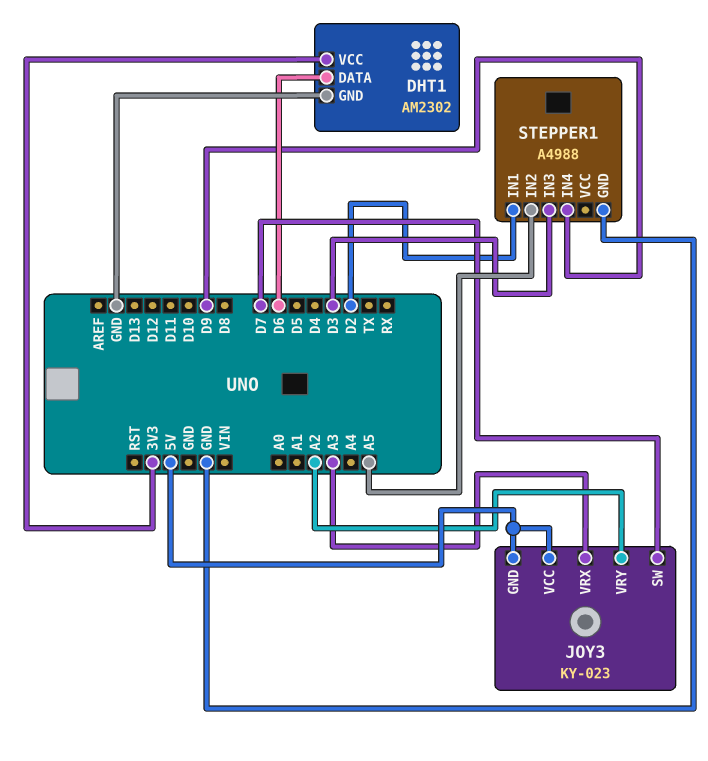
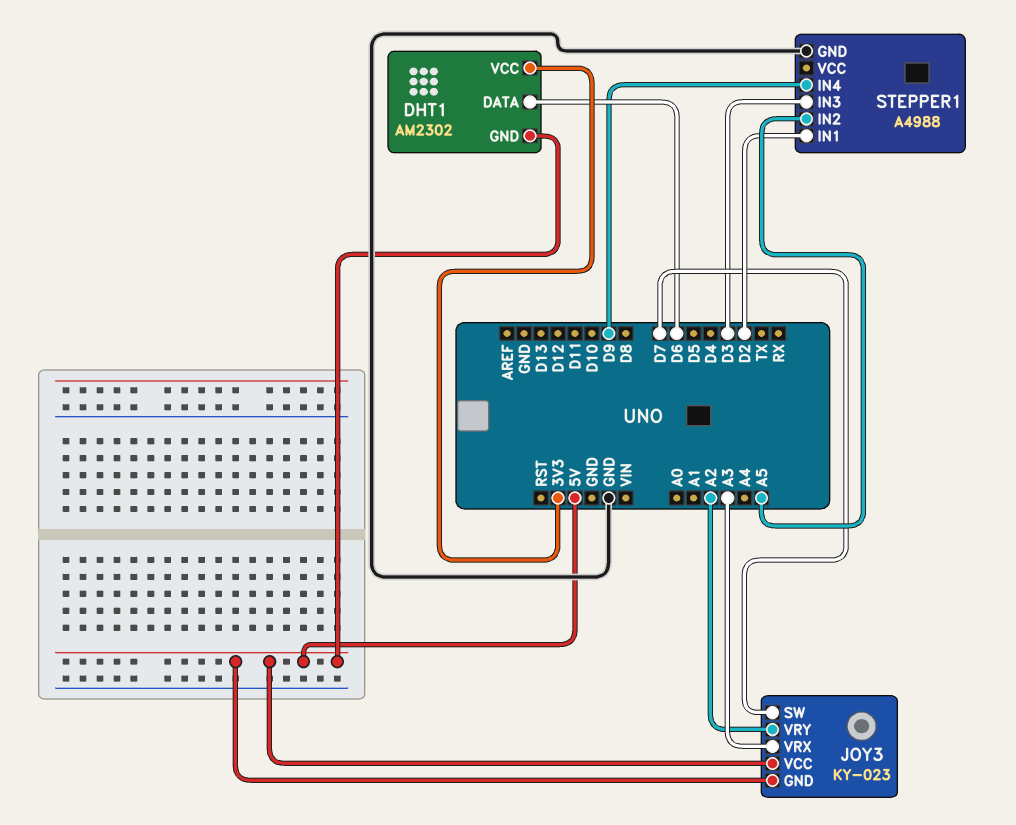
DHT1 pin GND: GND -> 5V

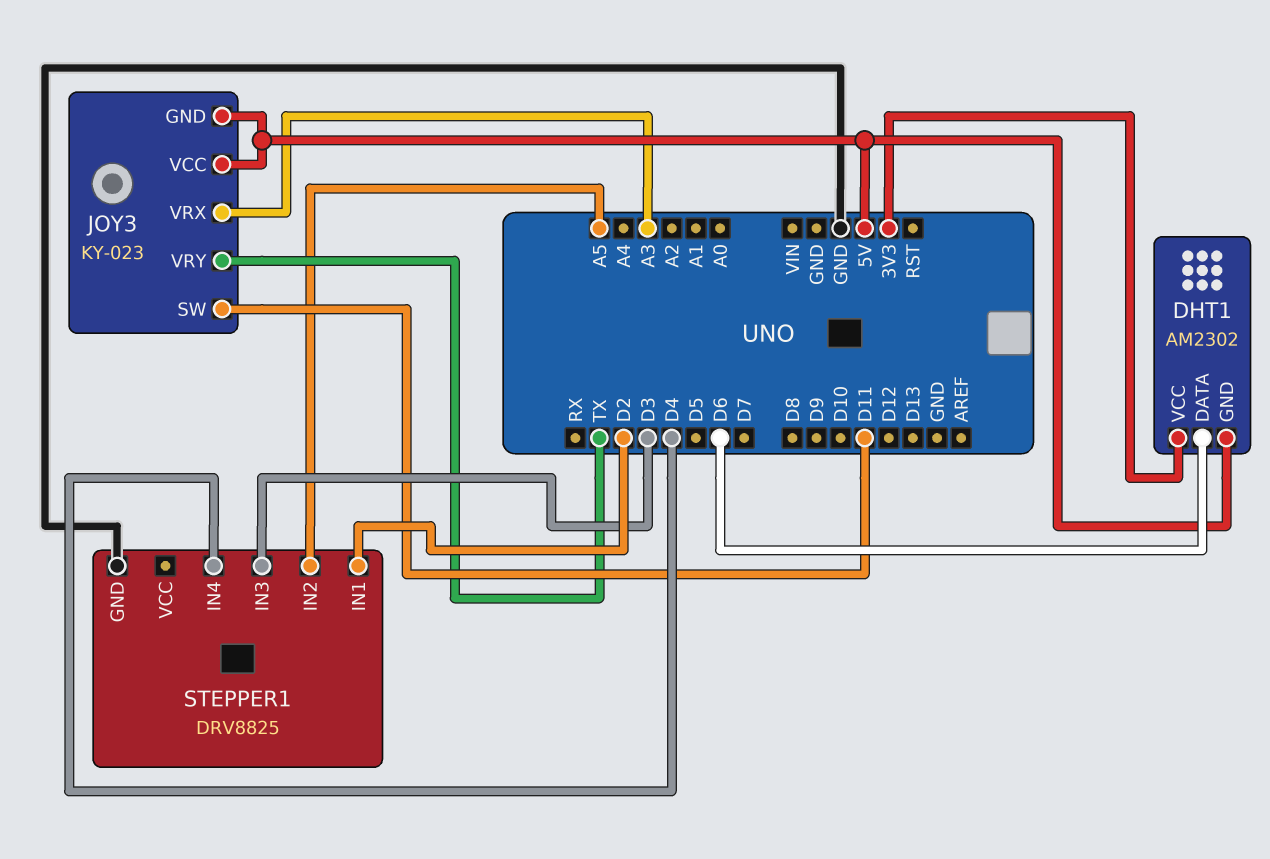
JOY3 pin SW: D7 -> D11
JOY3 pin VRY: A2 -> TX
STEPPER1: A4988 -> DRV8825
STEPPER1 pin IN4: D9 -> D4

